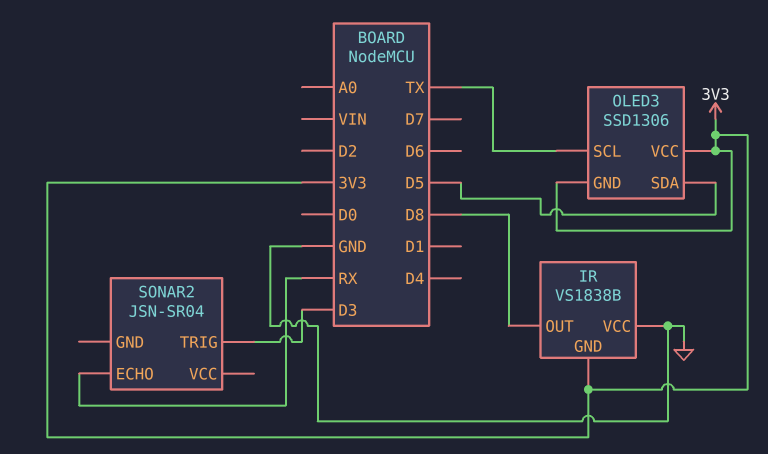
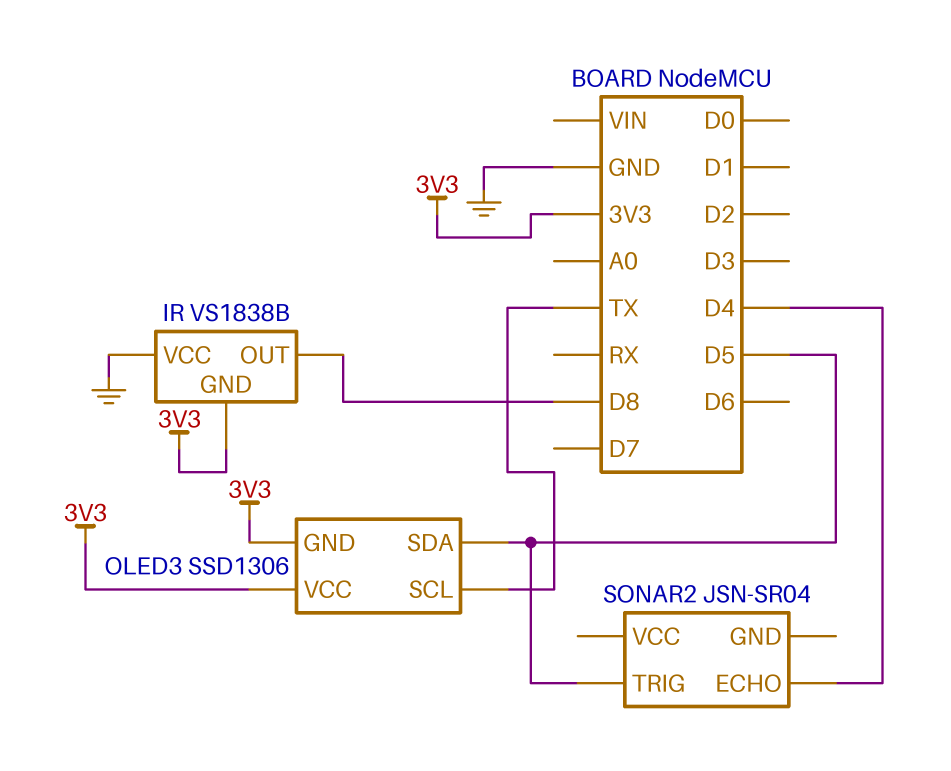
SONAR2 pin ECHO: RX -> D4
SONAR2 pin TRIG: D3 -> D5

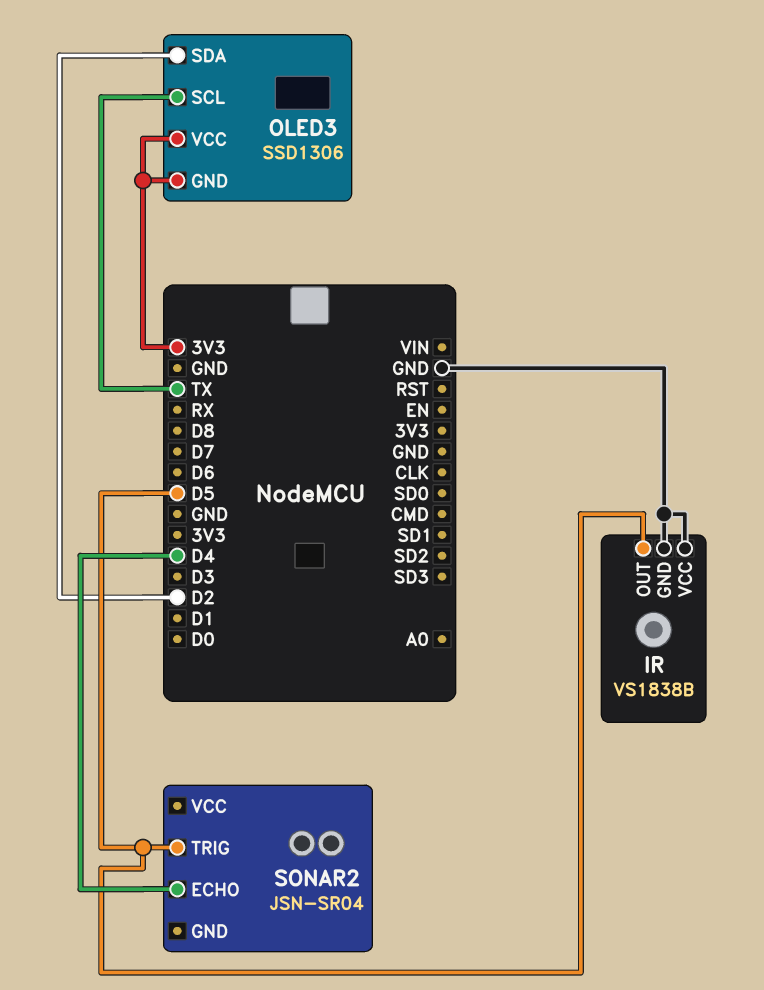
IR pin GND: 3V3 -> GND
IR pin OUT: D8 -> D5
OLED3 pin SDA: D5 -> D2

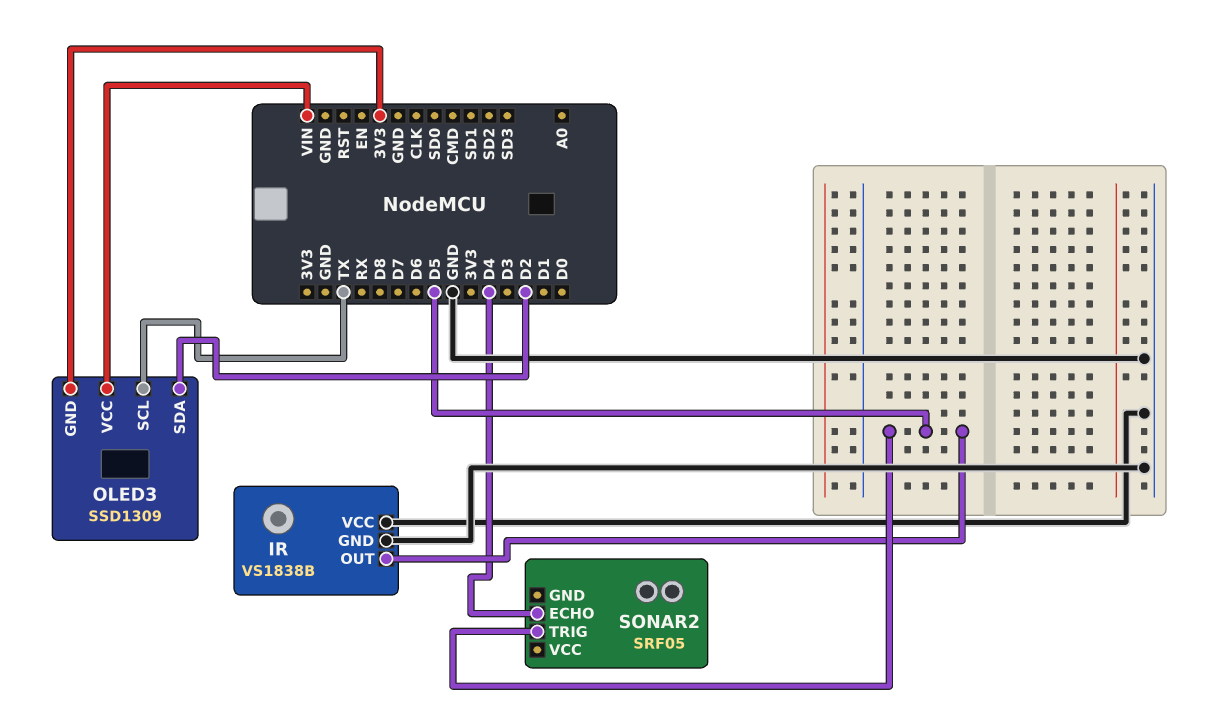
OLED3: SSD1306 -> SSD1309
OLED3 pin VCC: 3V3 -> VIN
SONAR2: JSN-SR04 -> SRF05

